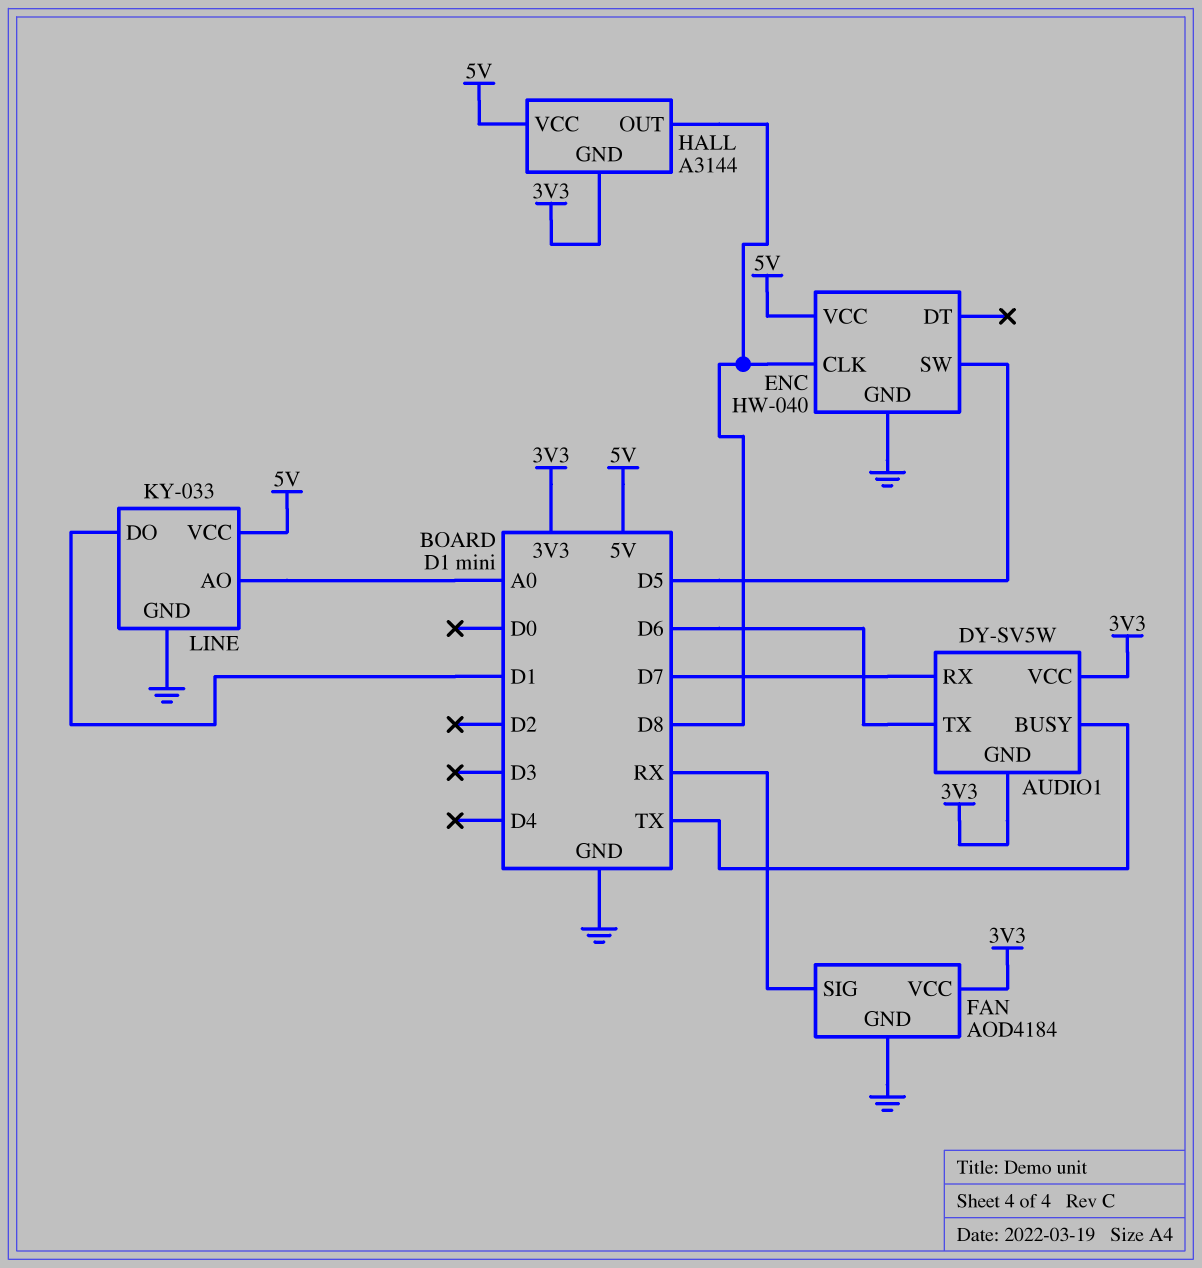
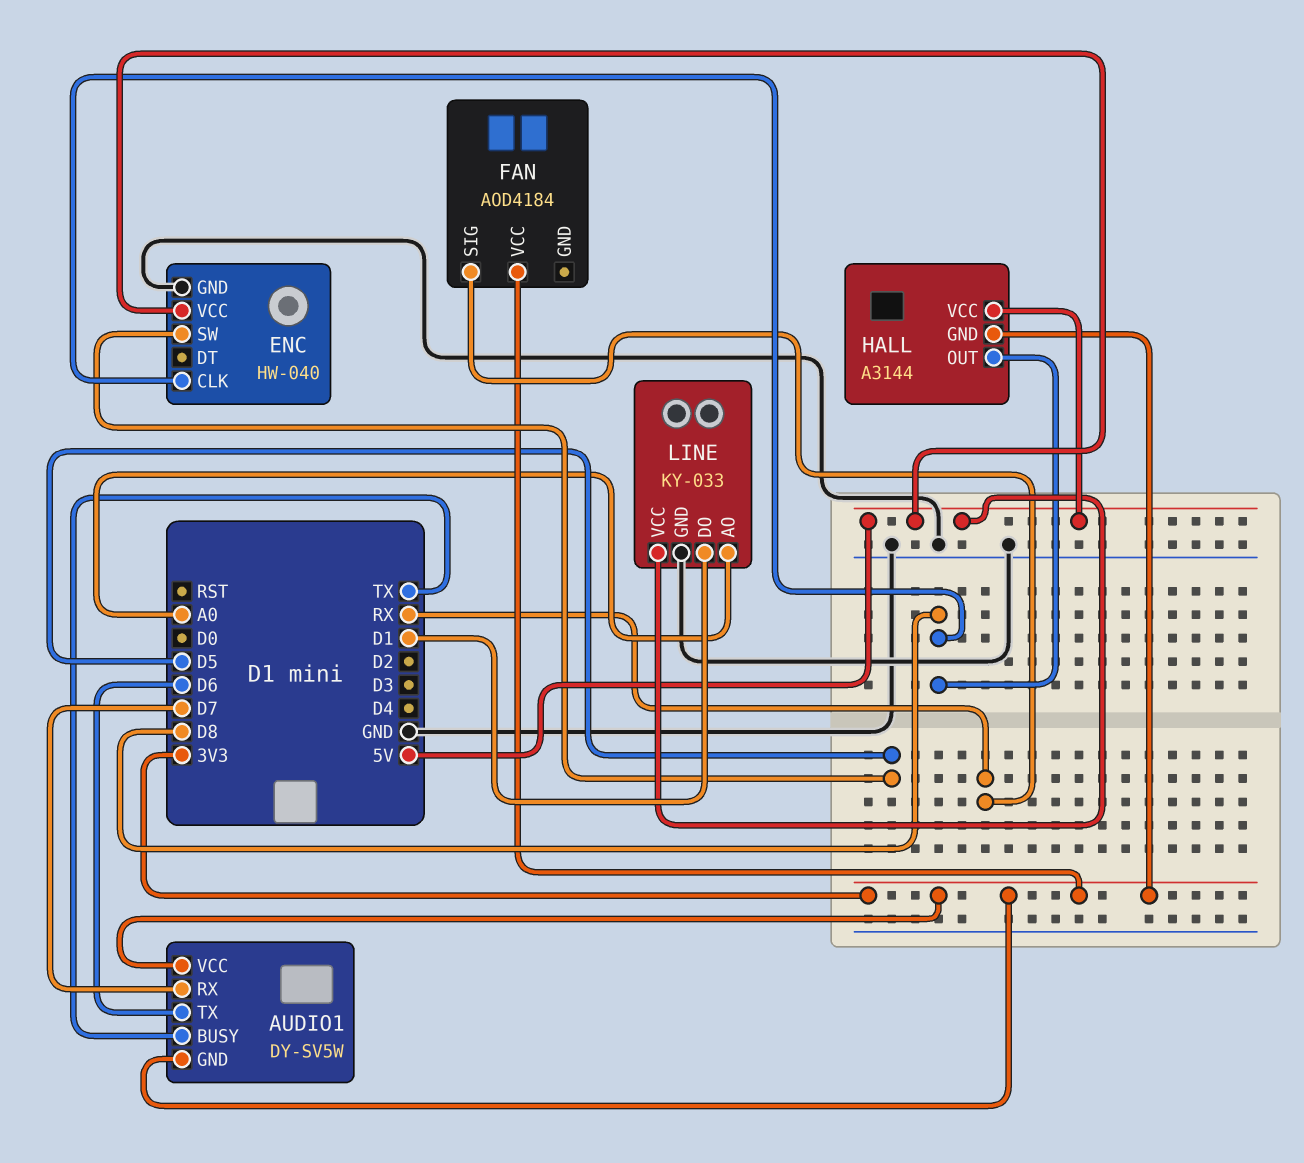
FAN pin GND: GND -> none

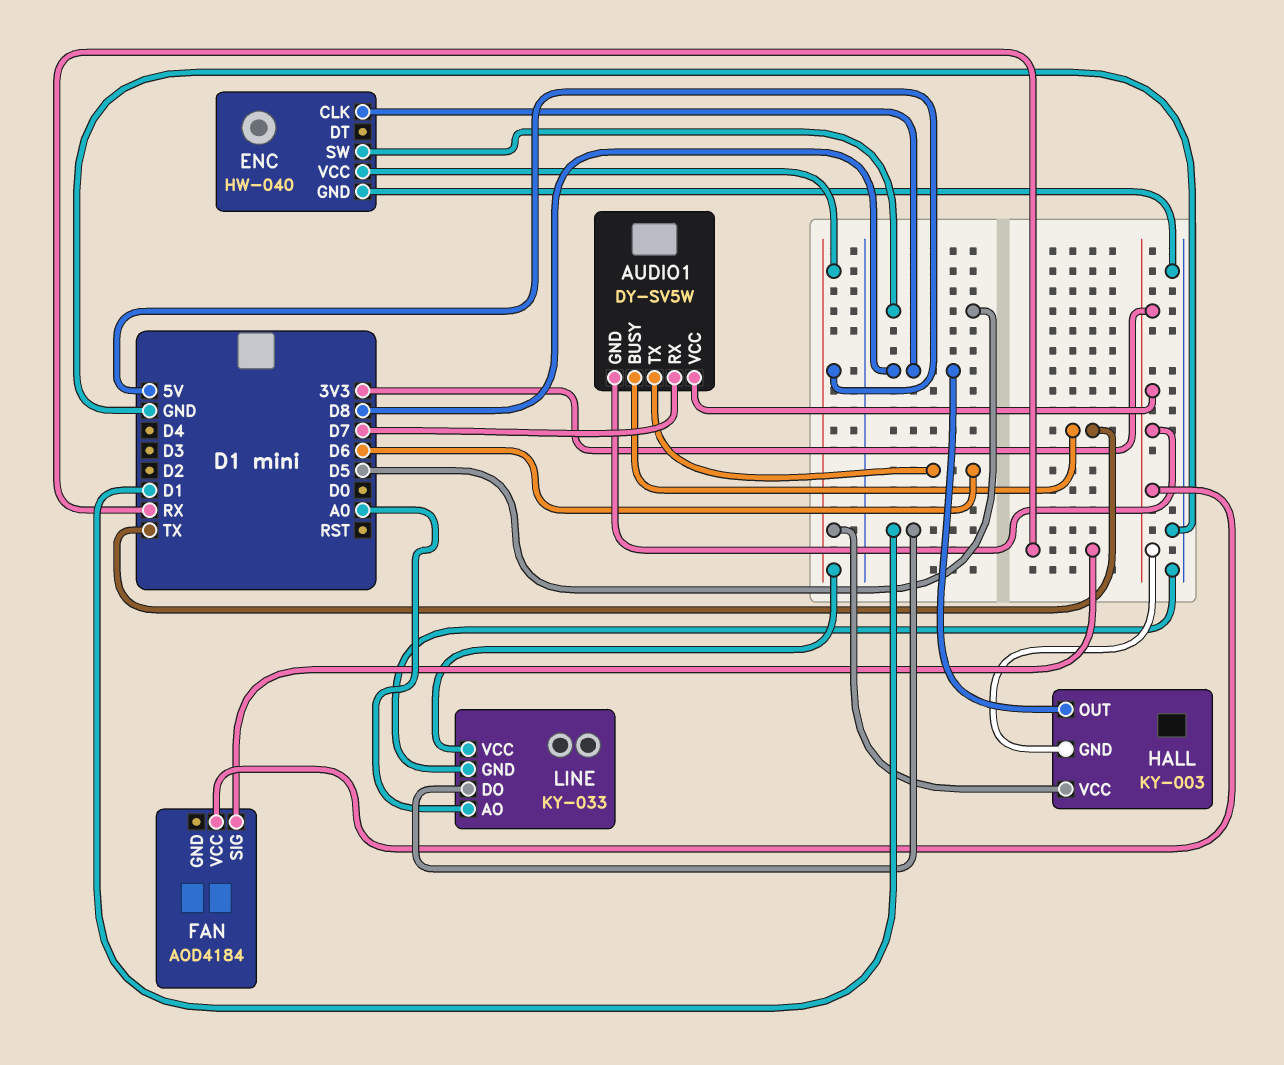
HALL: A3144 -> KY-003

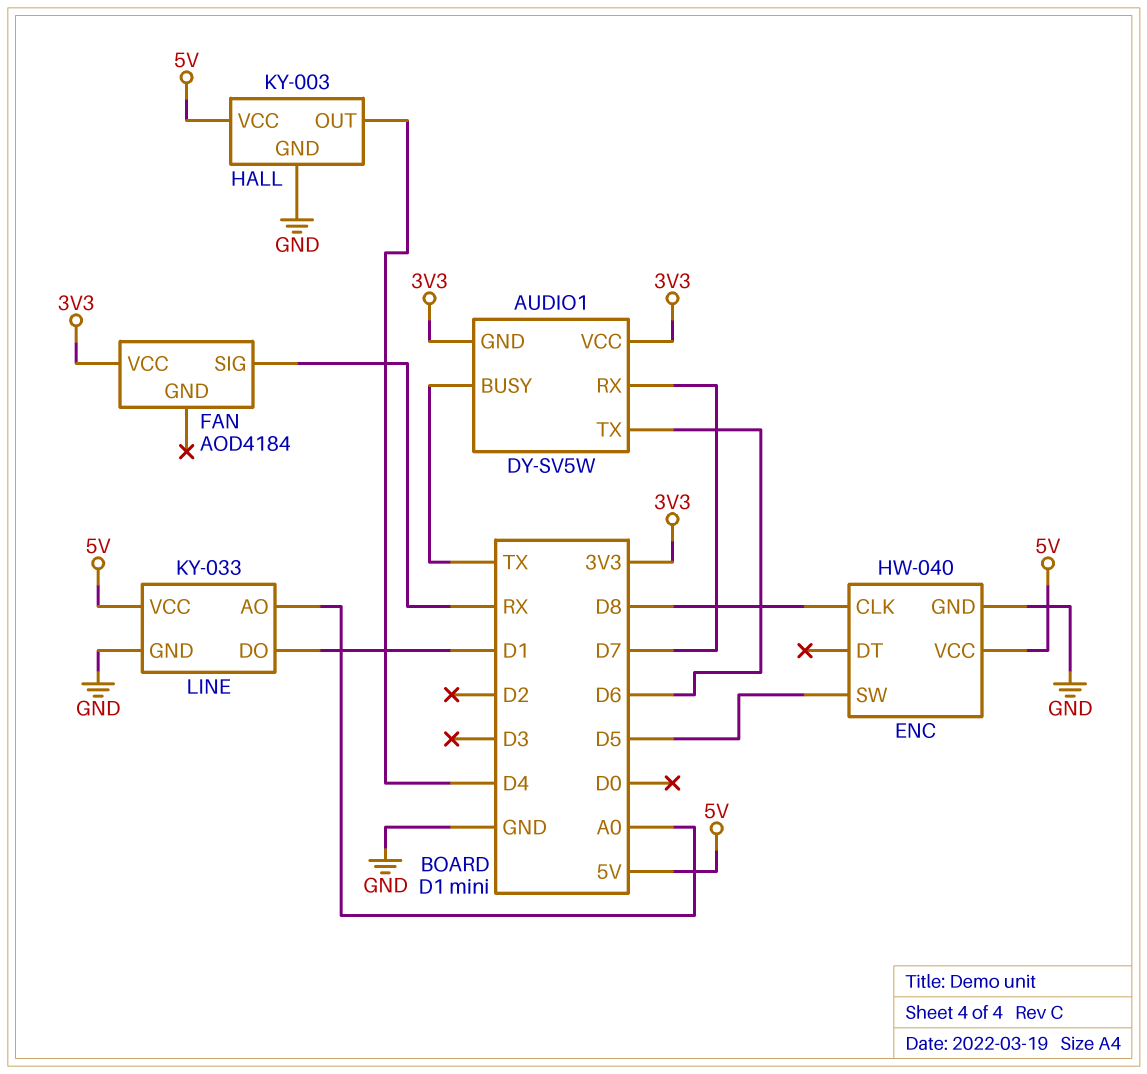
HALL pin GND: 3V3 -> GND
HALL pin OUT: D8 -> D4

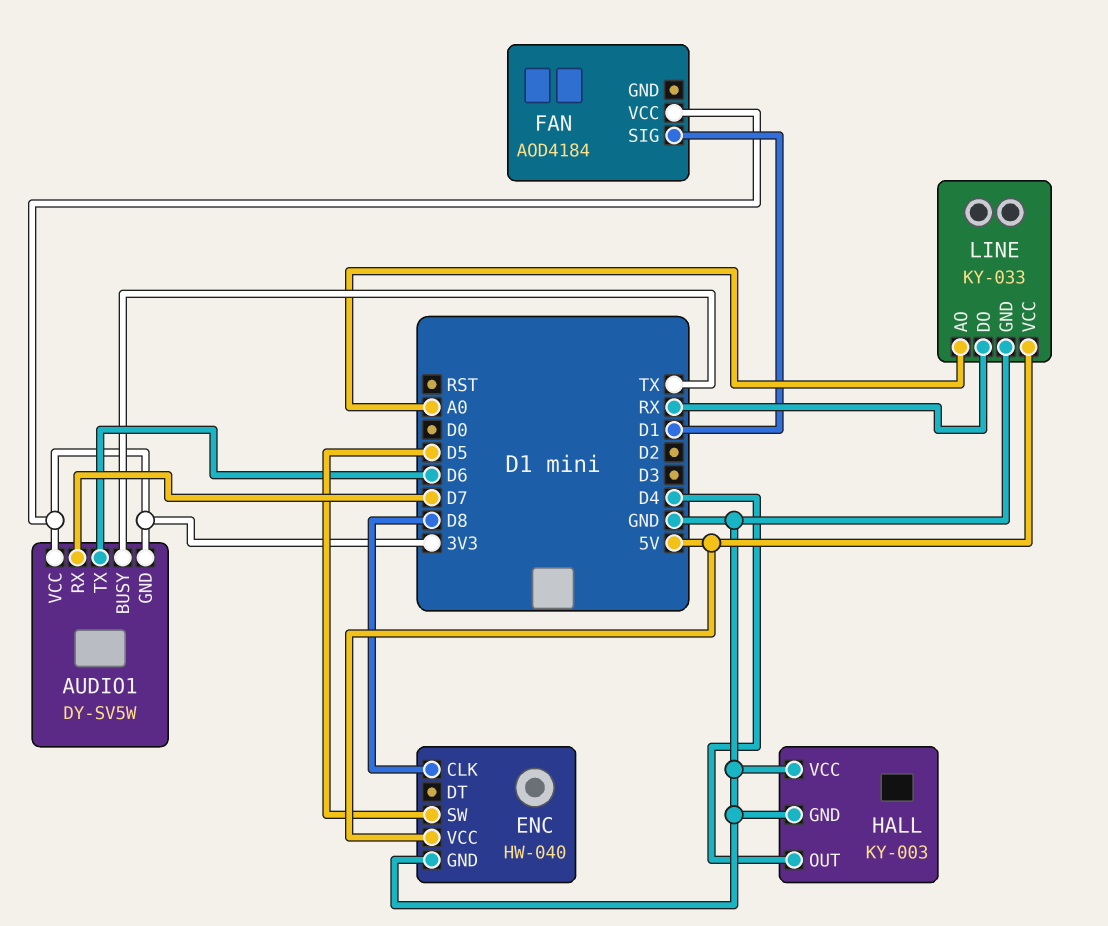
FAN pin SIG: RX -> D1
HALL pin VCC: 5V -> GND
LINE pin DO: D1 -> RX

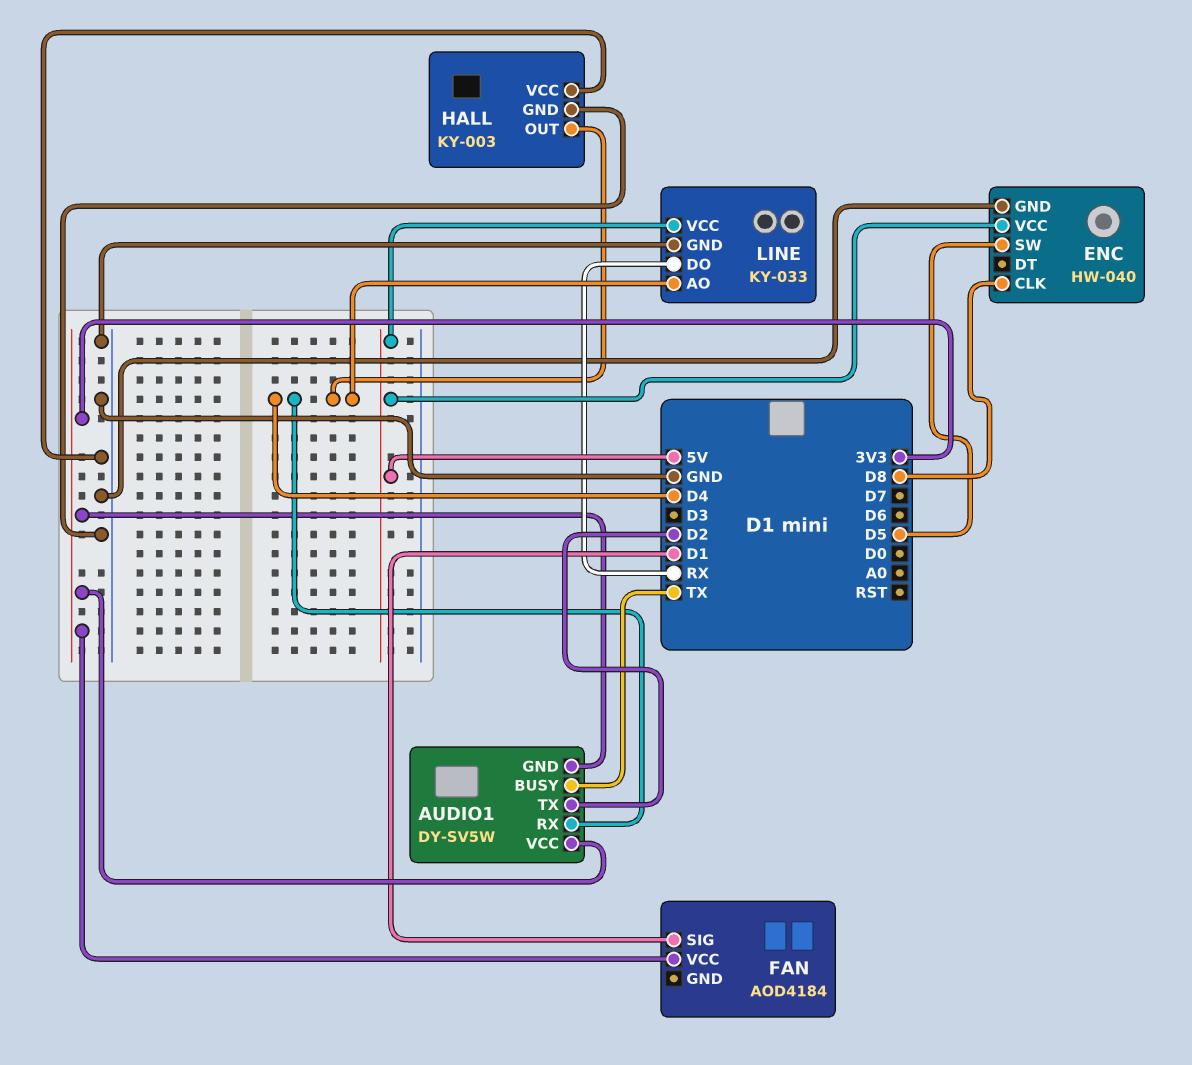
AUDIO1 pin RX: D7 -> D4
AUDIO1 pin TX: D6 -> D2
LINE pin AO: A0 -> D4

